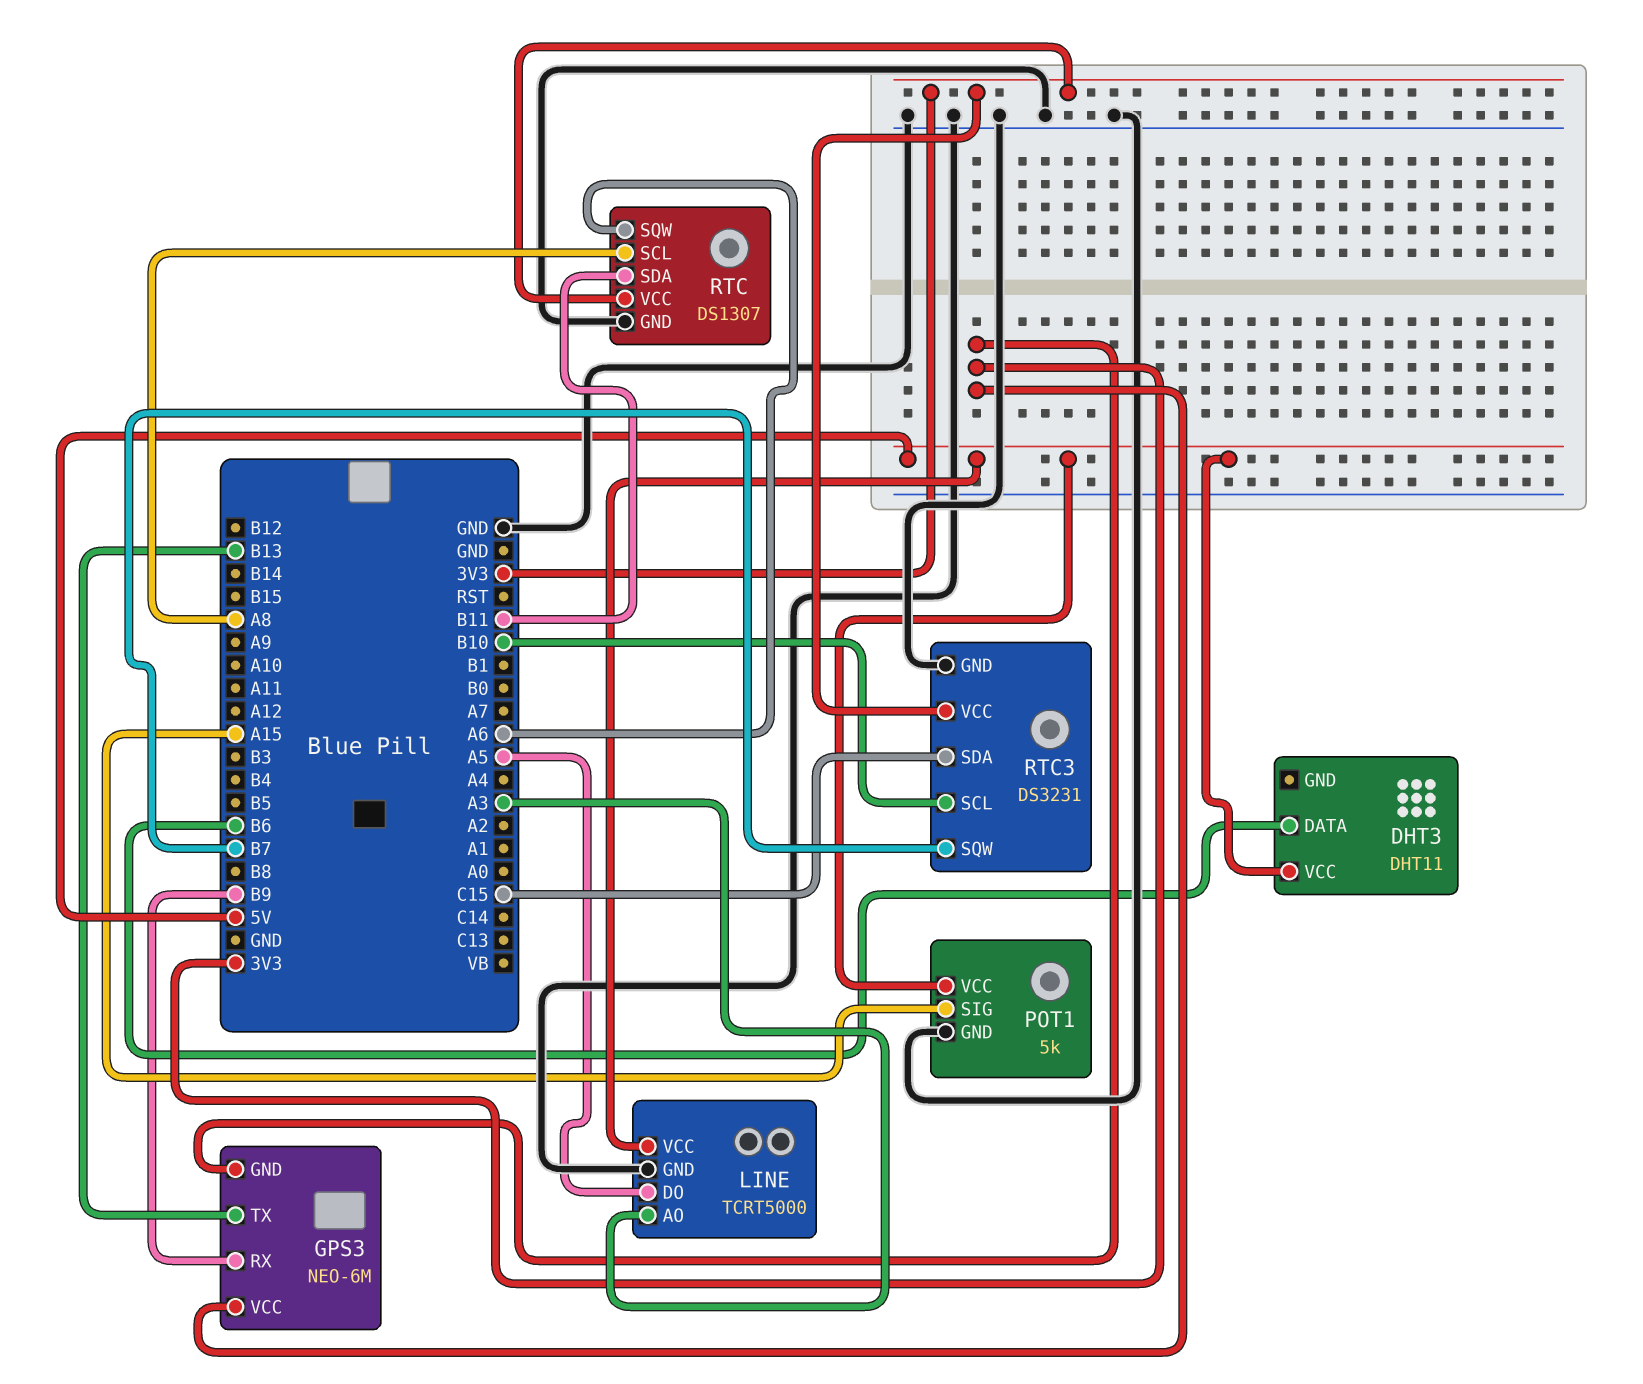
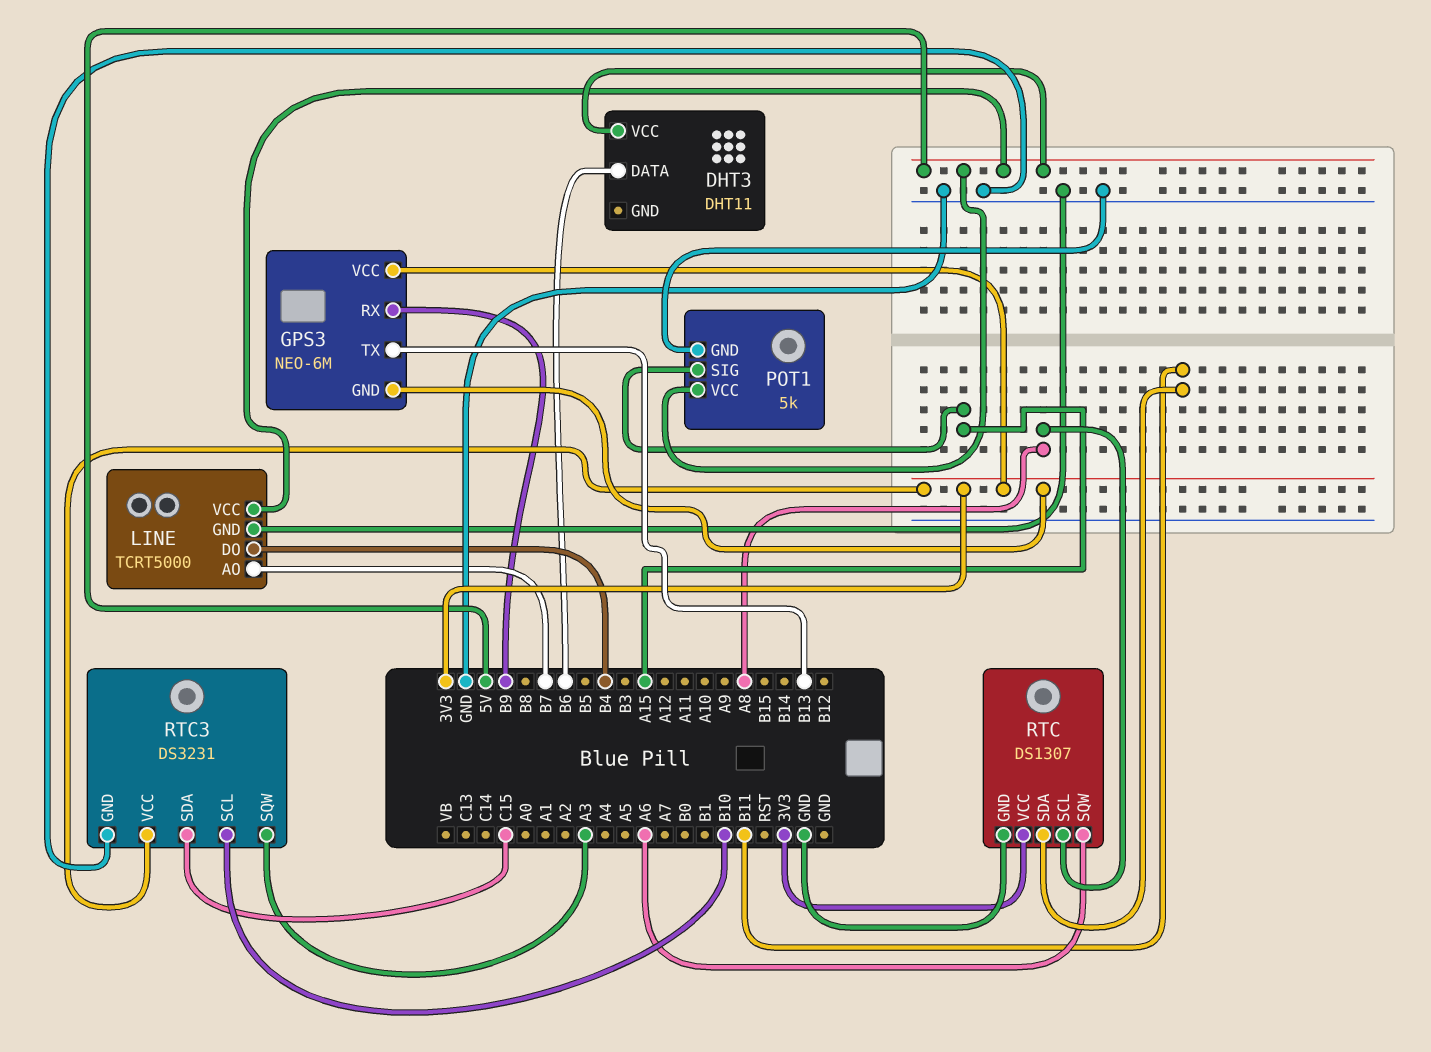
LINE pin AO: A3 -> B7
LINE pin DO: A5 -> B4
RTC3 pin SQW: B7 -> A3

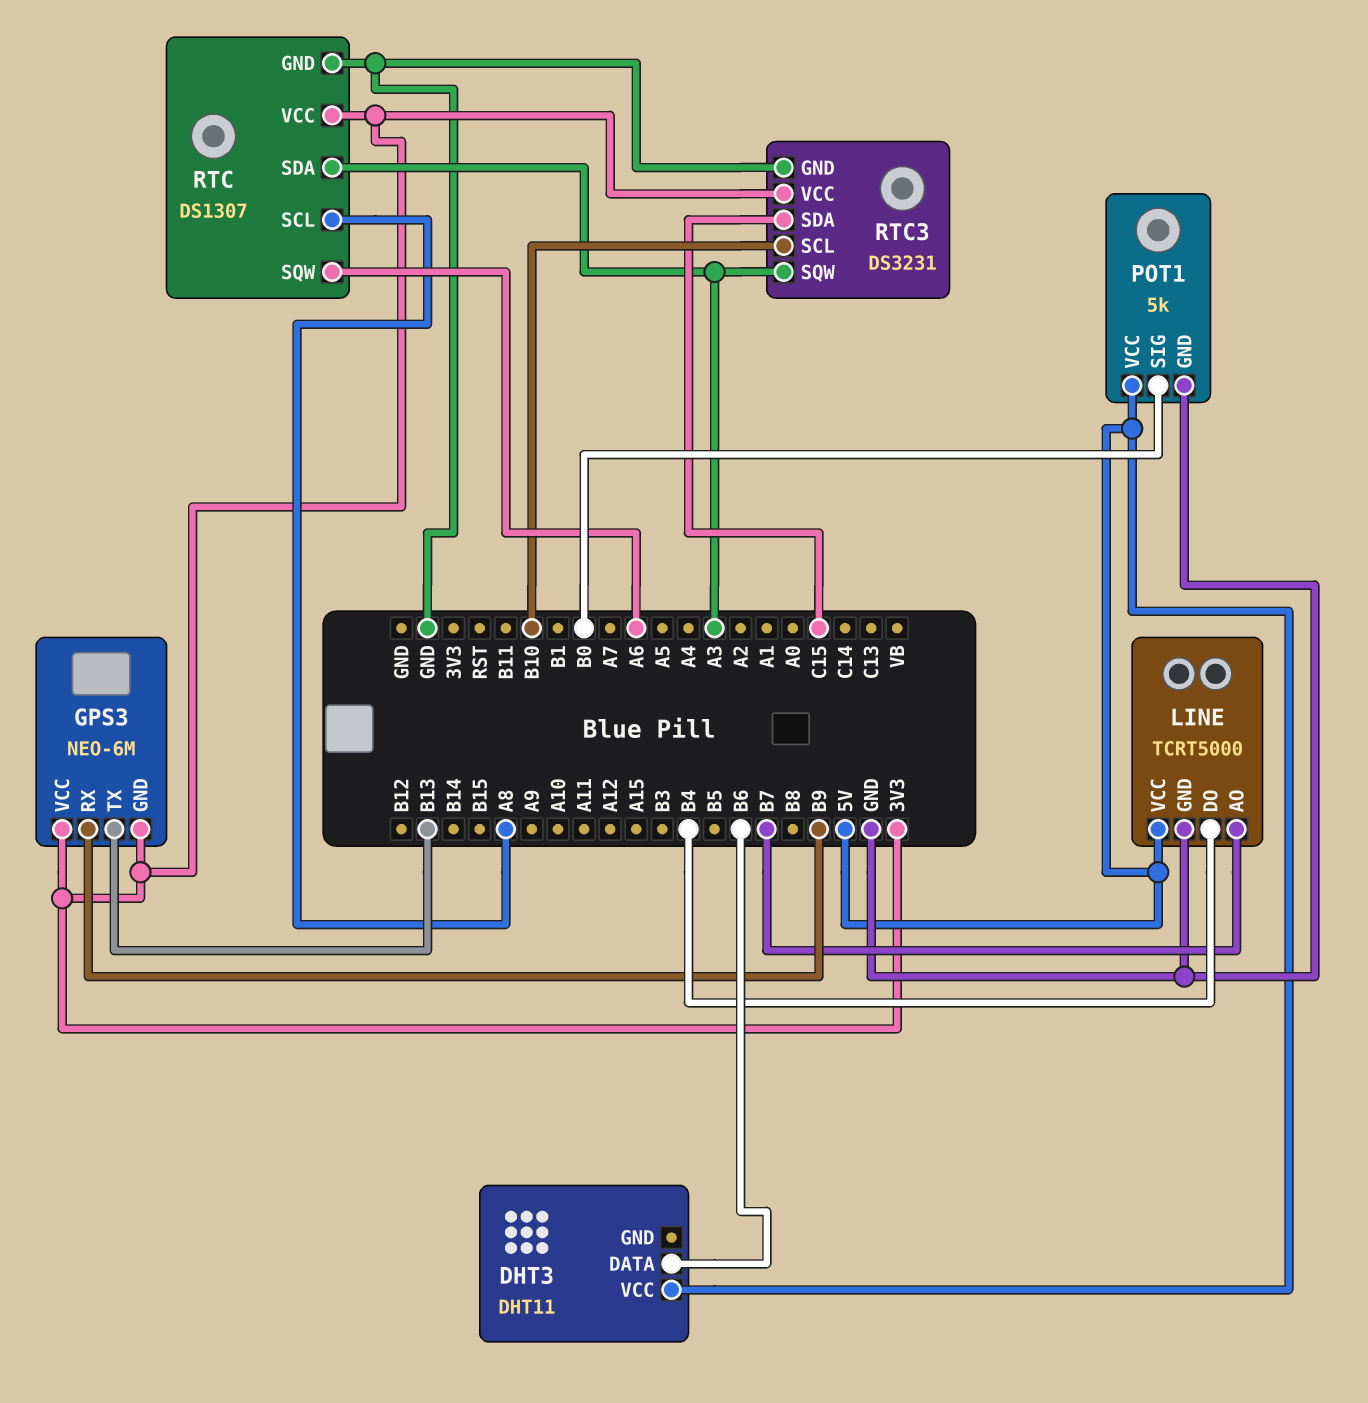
POT1 pin SIG: A15 -> B0
RTC pin SDA: B11 -> A3

